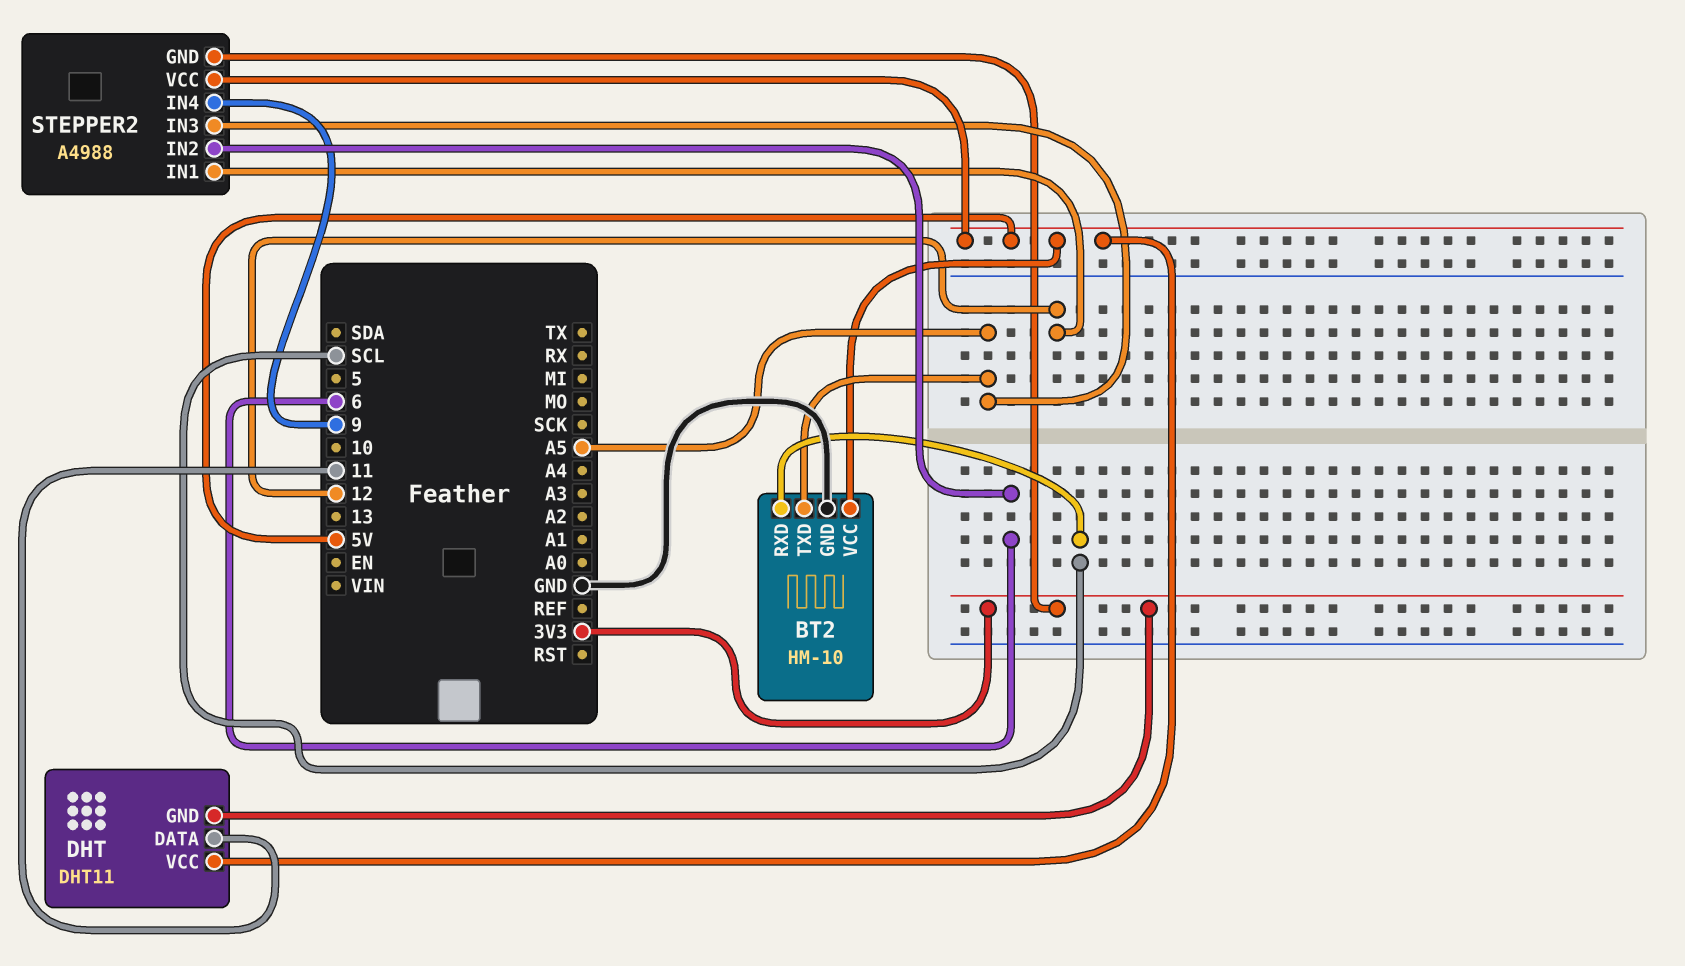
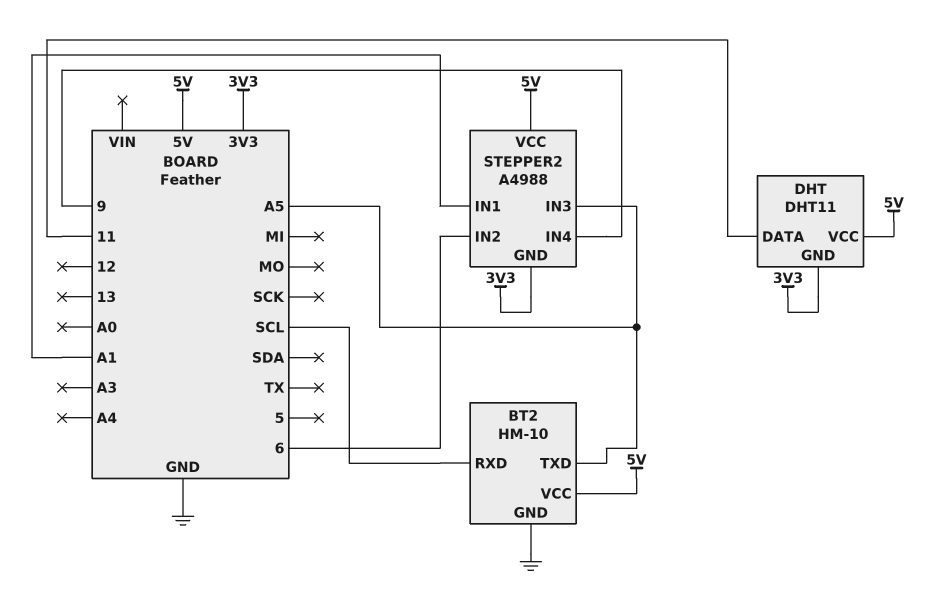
STEPPER2 pin IN1: 12 -> A1

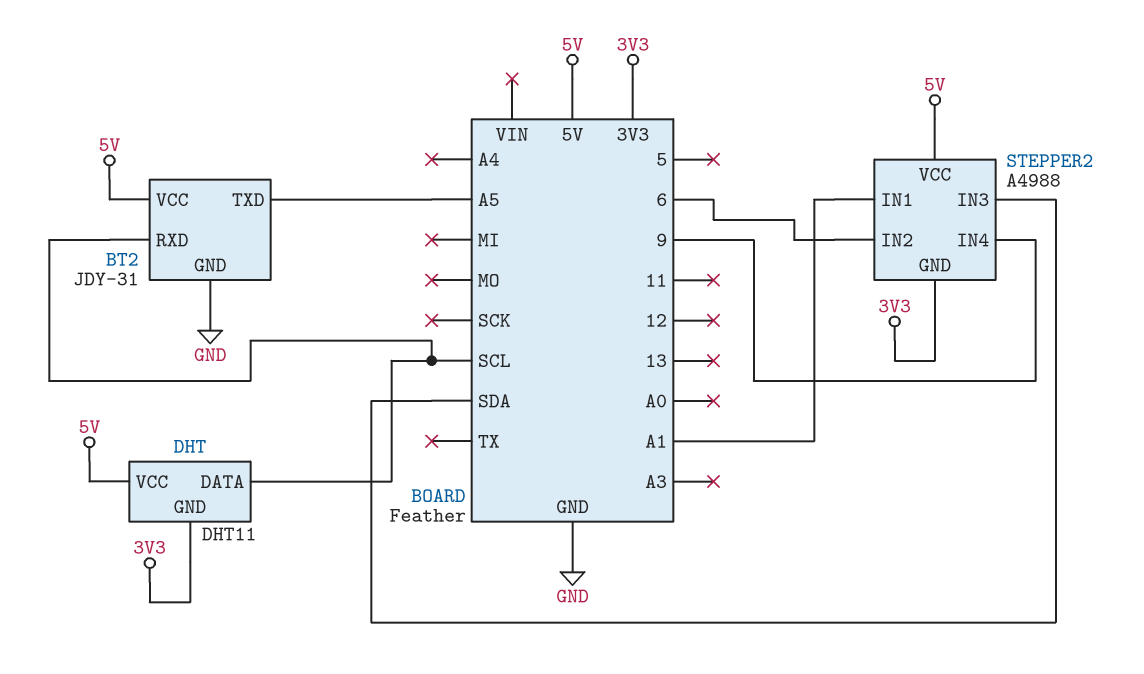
BT2: HM-10 -> JDY-31
DHT pin DATA: 11 -> SCL
STEPPER2 pin IN3: A5 -> SDA

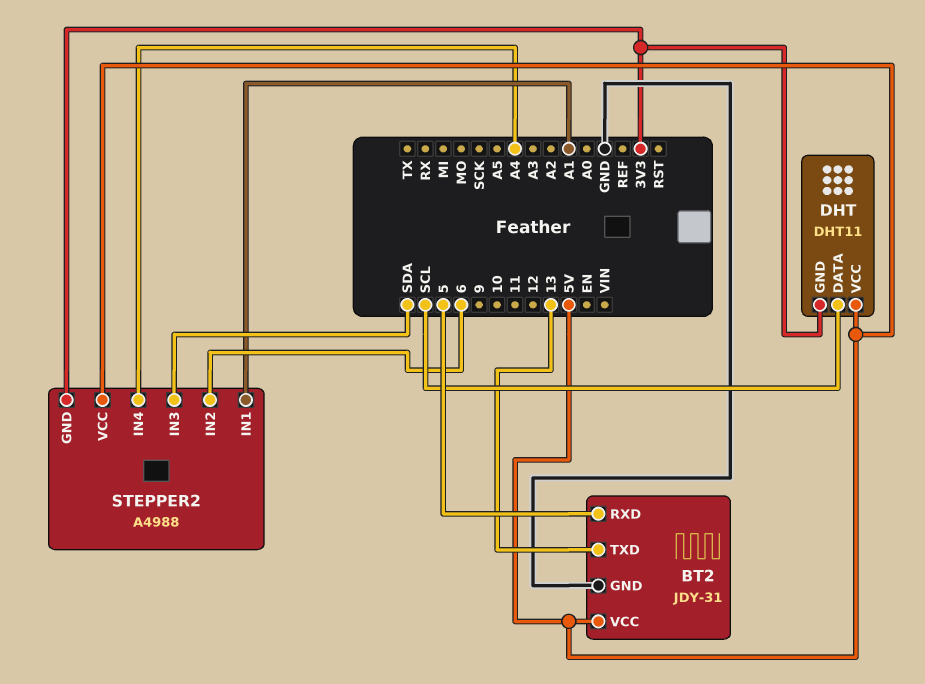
BT2 pin RXD: SCL -> 5
BT2 pin TXD: A5 -> 13
STEPPER2 pin IN4: 9 -> A4

